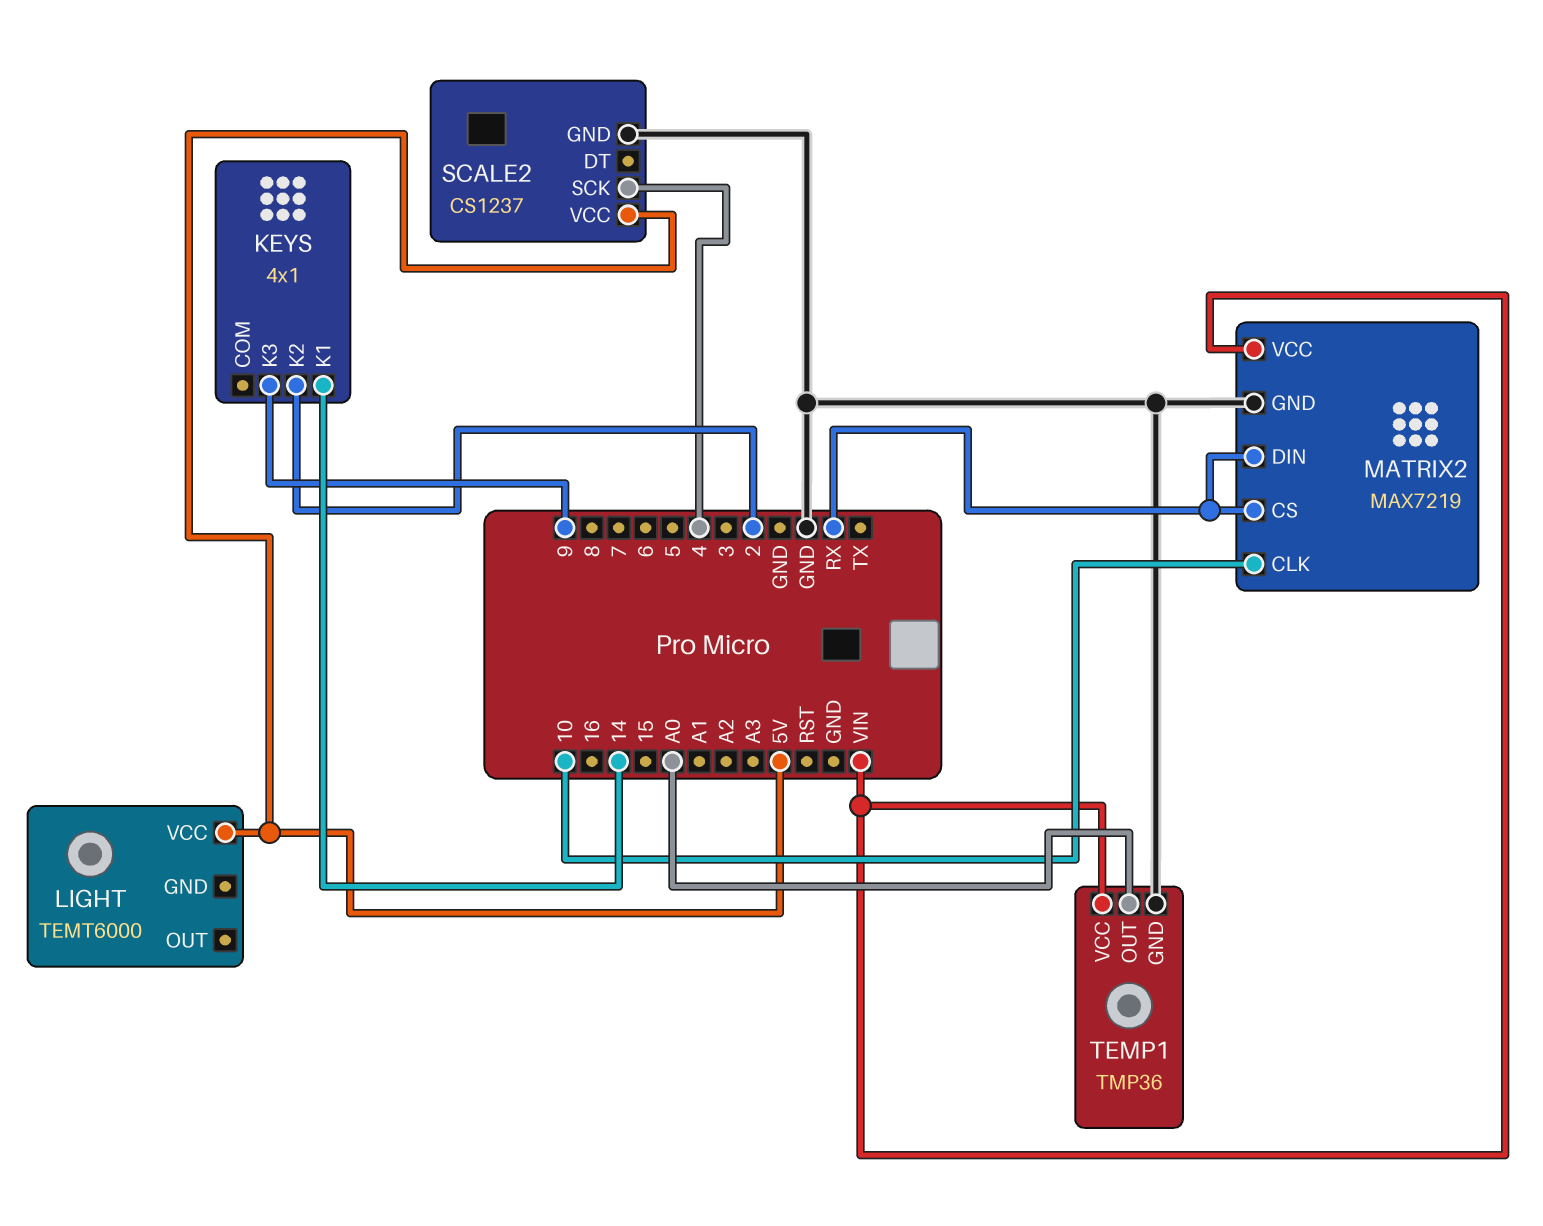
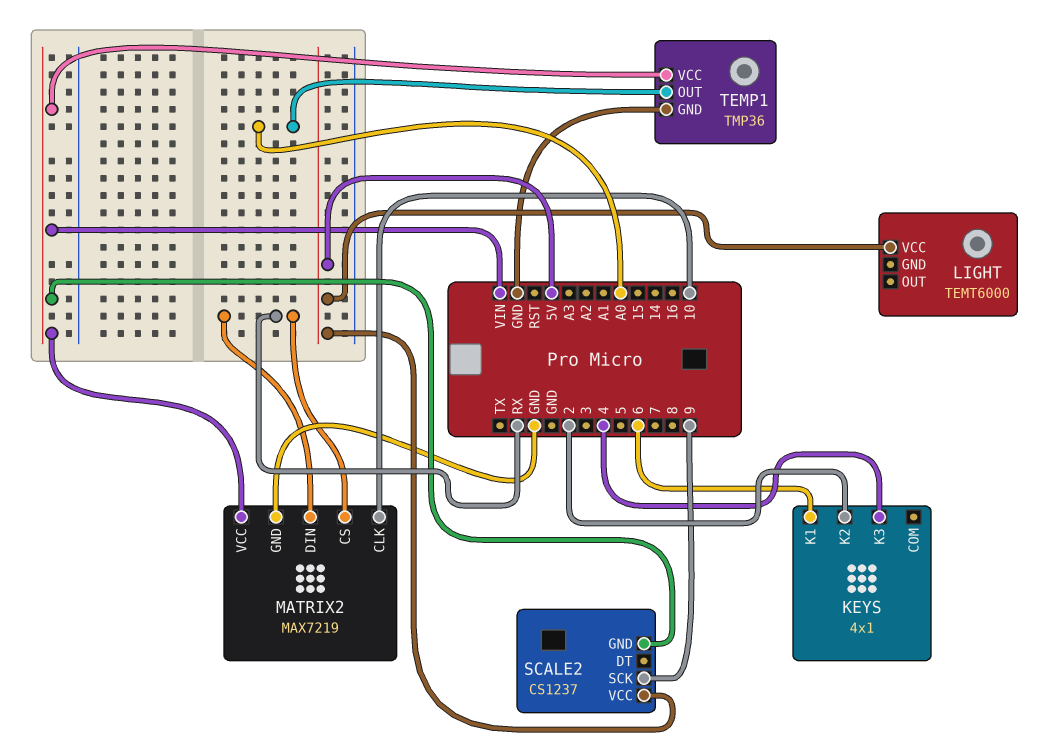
KEYS pin K1: 14 -> 6
KEYS pin K3: 9 -> 4
SCALE2 pin GND: GND -> VIN
SCALE2 pin SCK: 4 -> 9

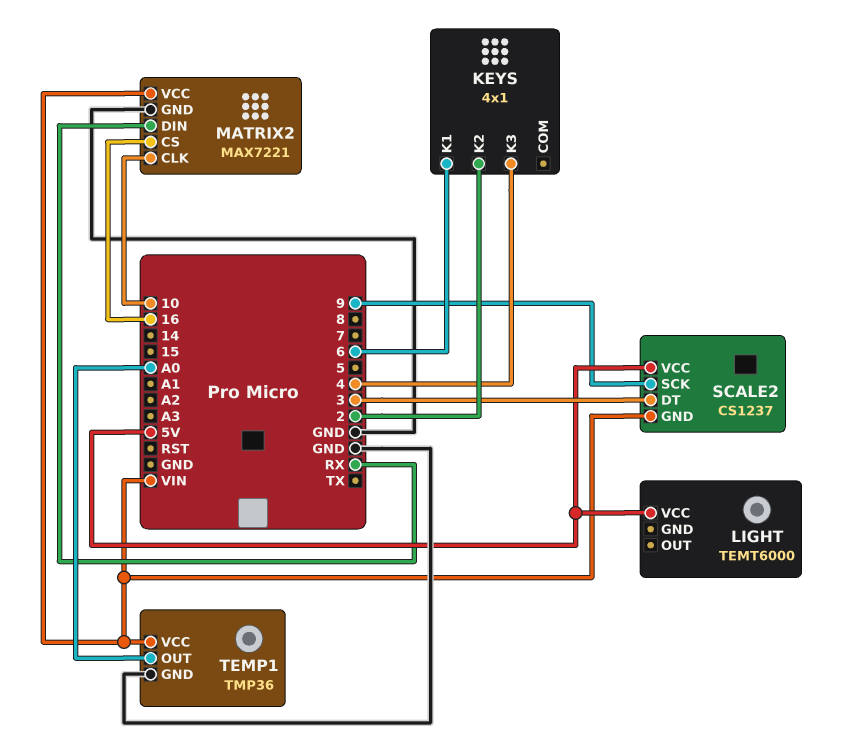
MATRIX2: MAX7219 -> MAX7221
MATRIX2 pin CS: RX -> 16
SCALE2 pin DT: none -> 3

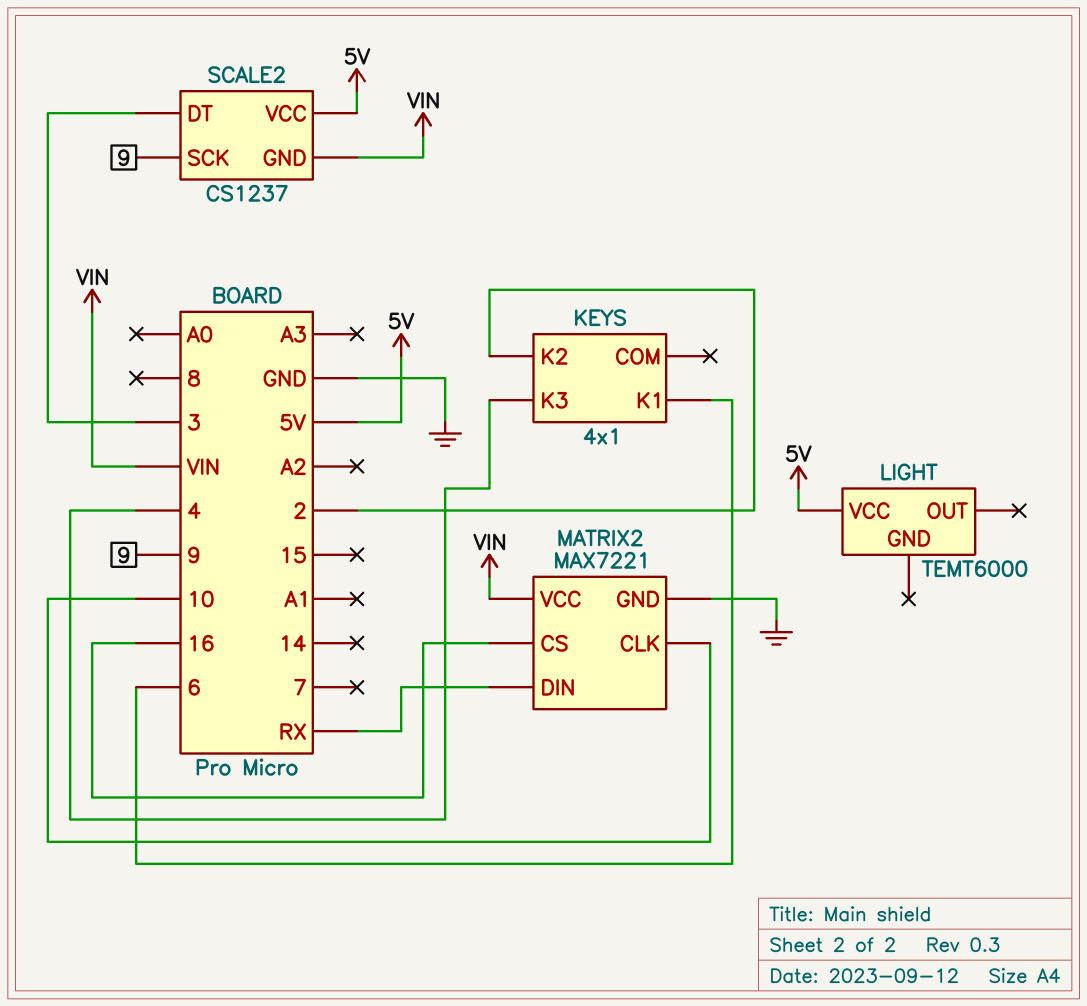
TEMP1: TMP36 -> none
TEMP1 pin GND: GND -> none
TEMP1 pin OUT: A0 -> none
TEMP1 pin VCC: VIN -> none

